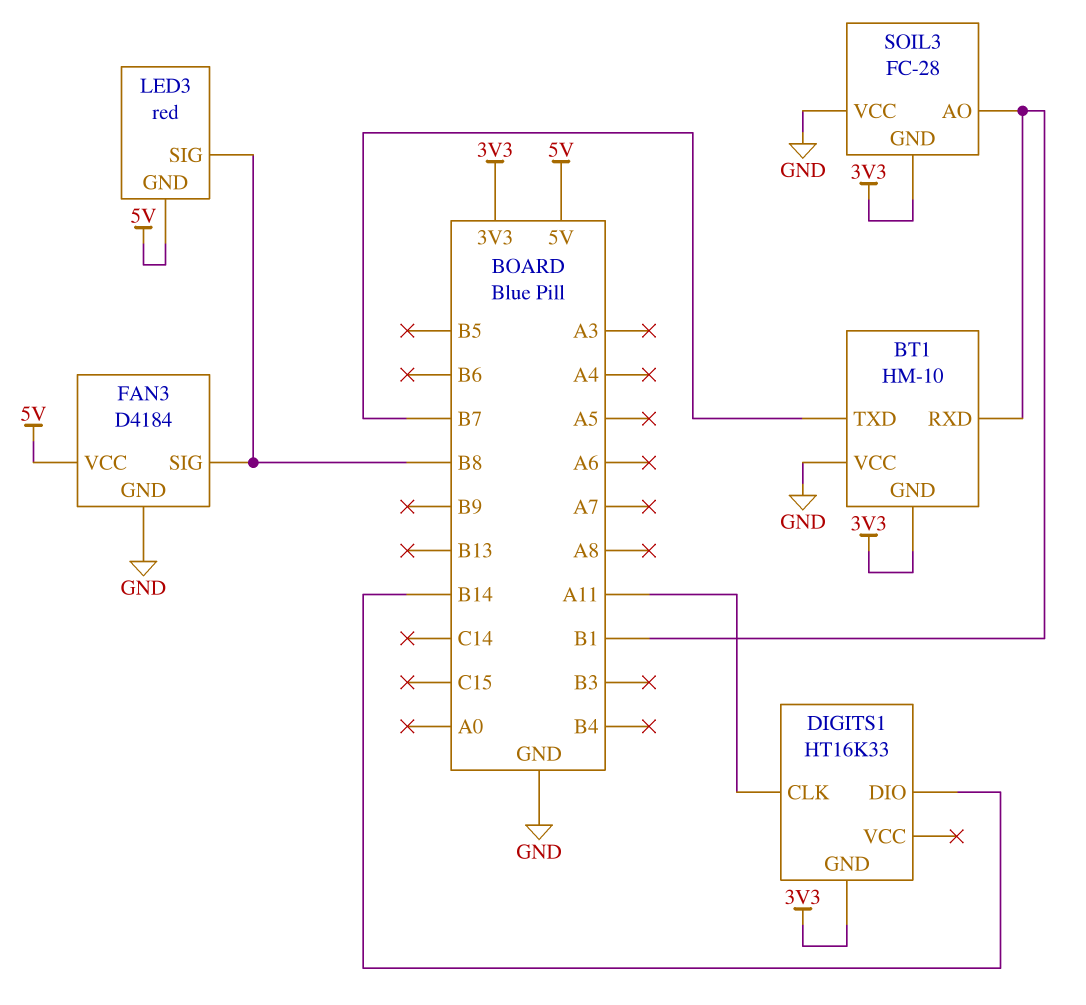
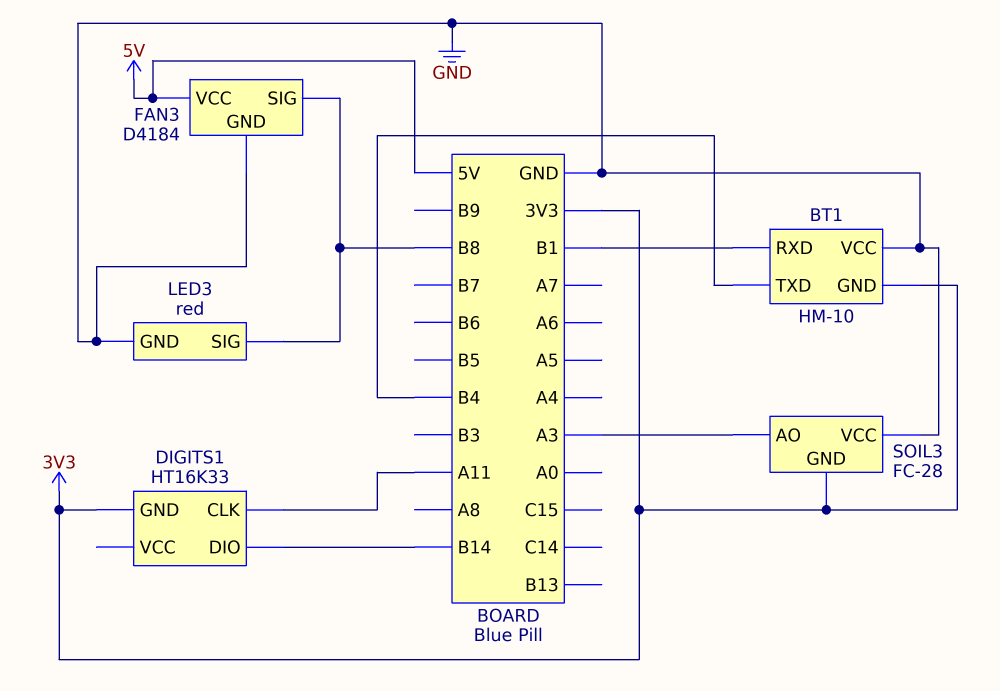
BT1 pin TXD: B7 -> B4
LED3 pin GND: 5V -> GND
SOIL3 pin AO: B1 -> A3

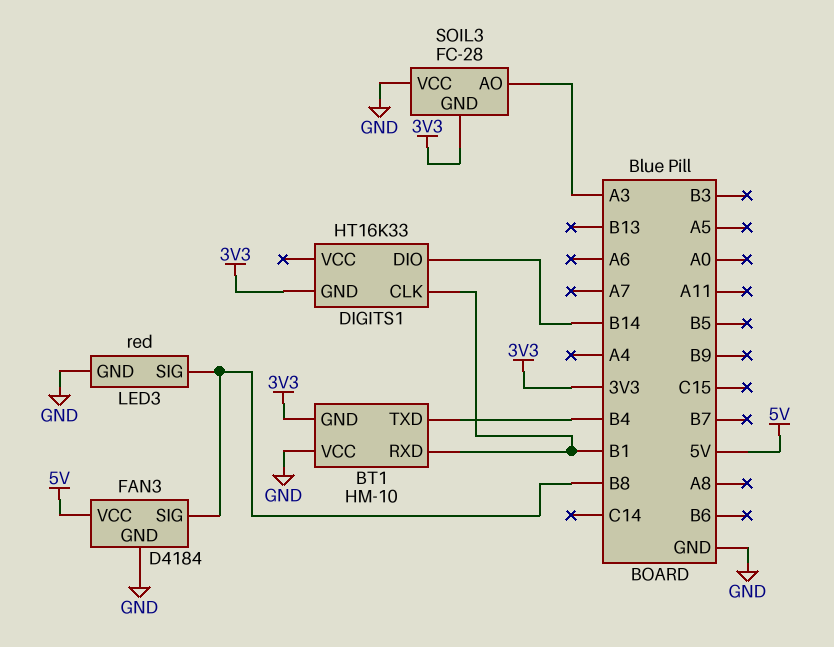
DIGITS1 pin CLK: A11 -> B1

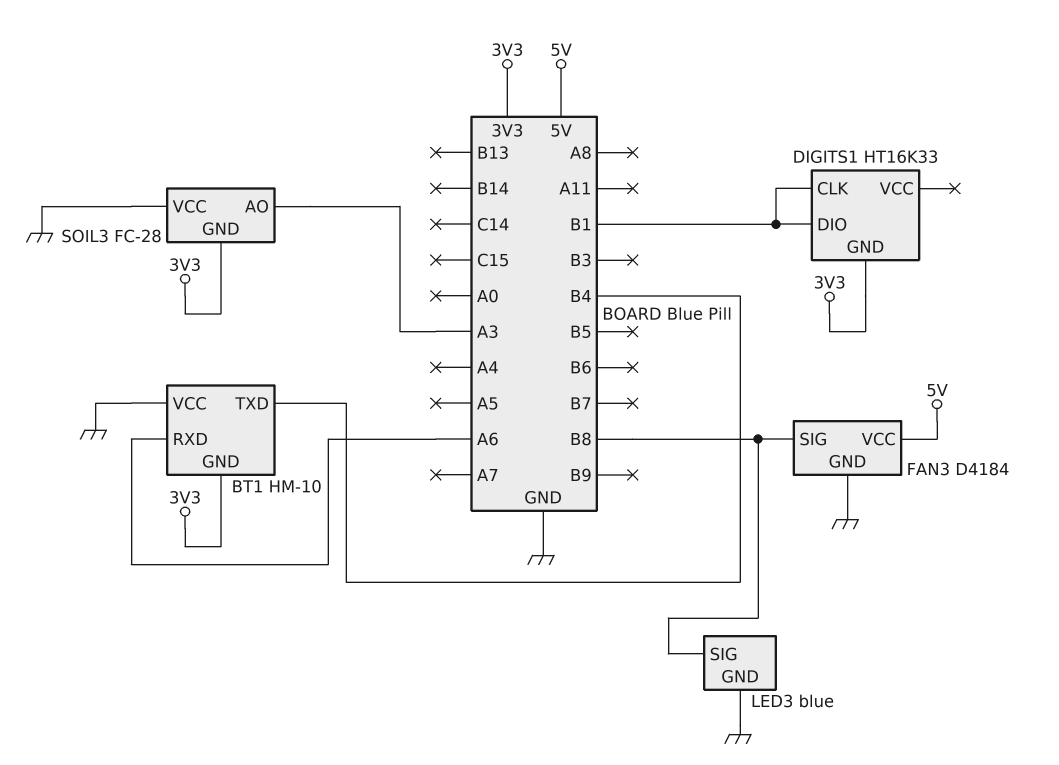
BT1 pin RXD: B1 -> A6
DIGITS1 pin DIO: B14 -> B1
LED3: red -> blue

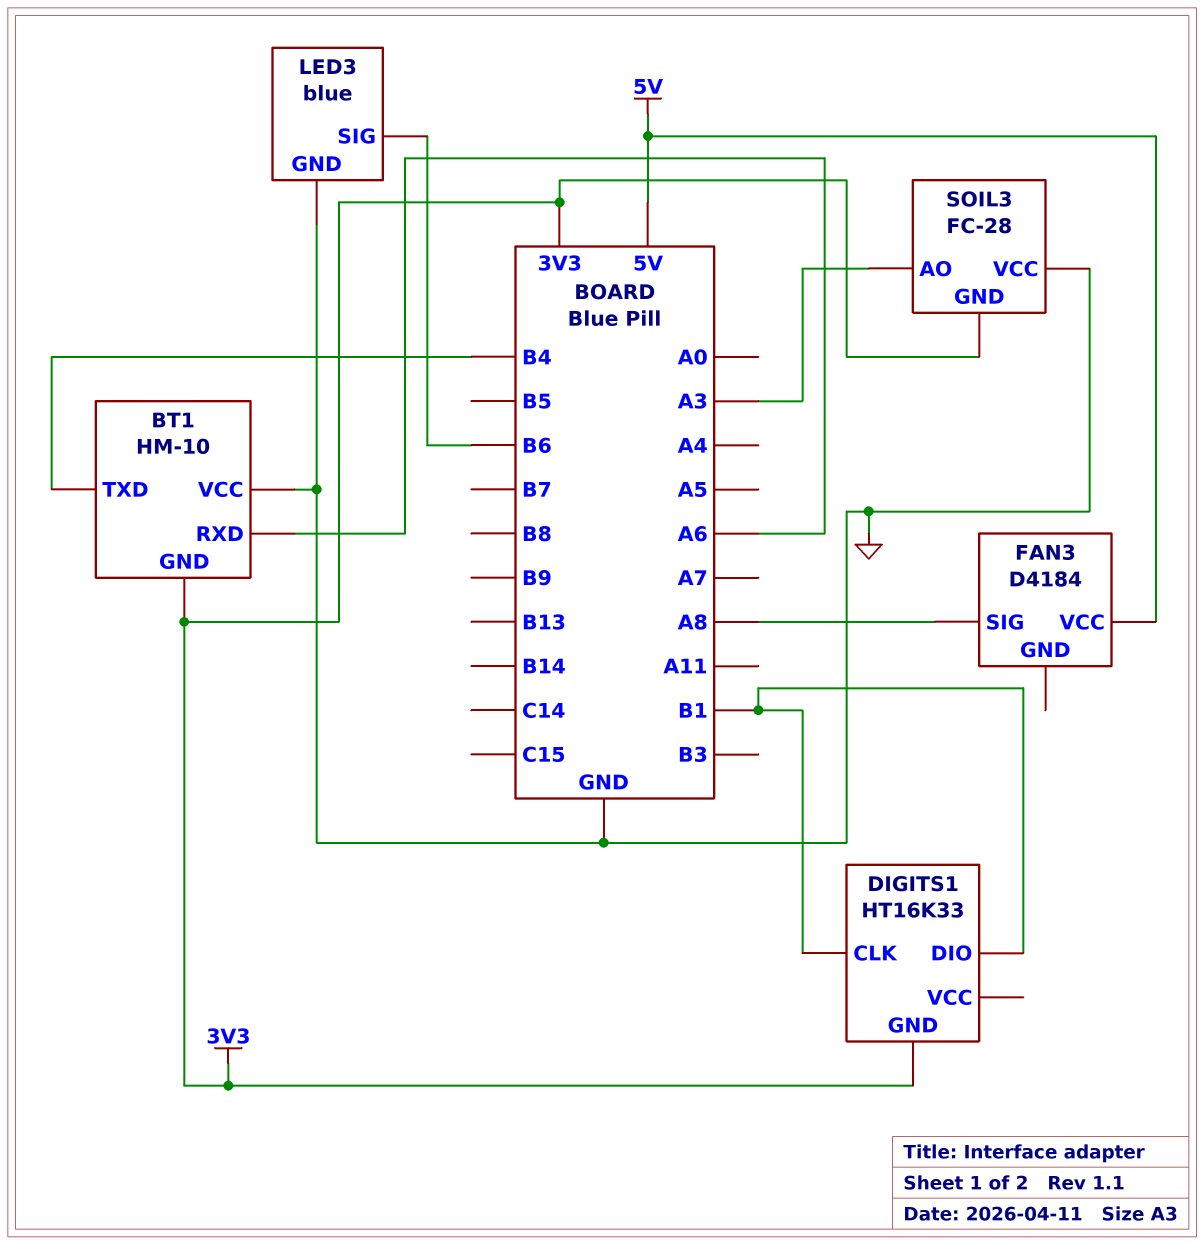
FAN3 pin GND: GND -> none
FAN3 pin SIG: B8 -> A8
LED3 pin SIG: B8 -> B6

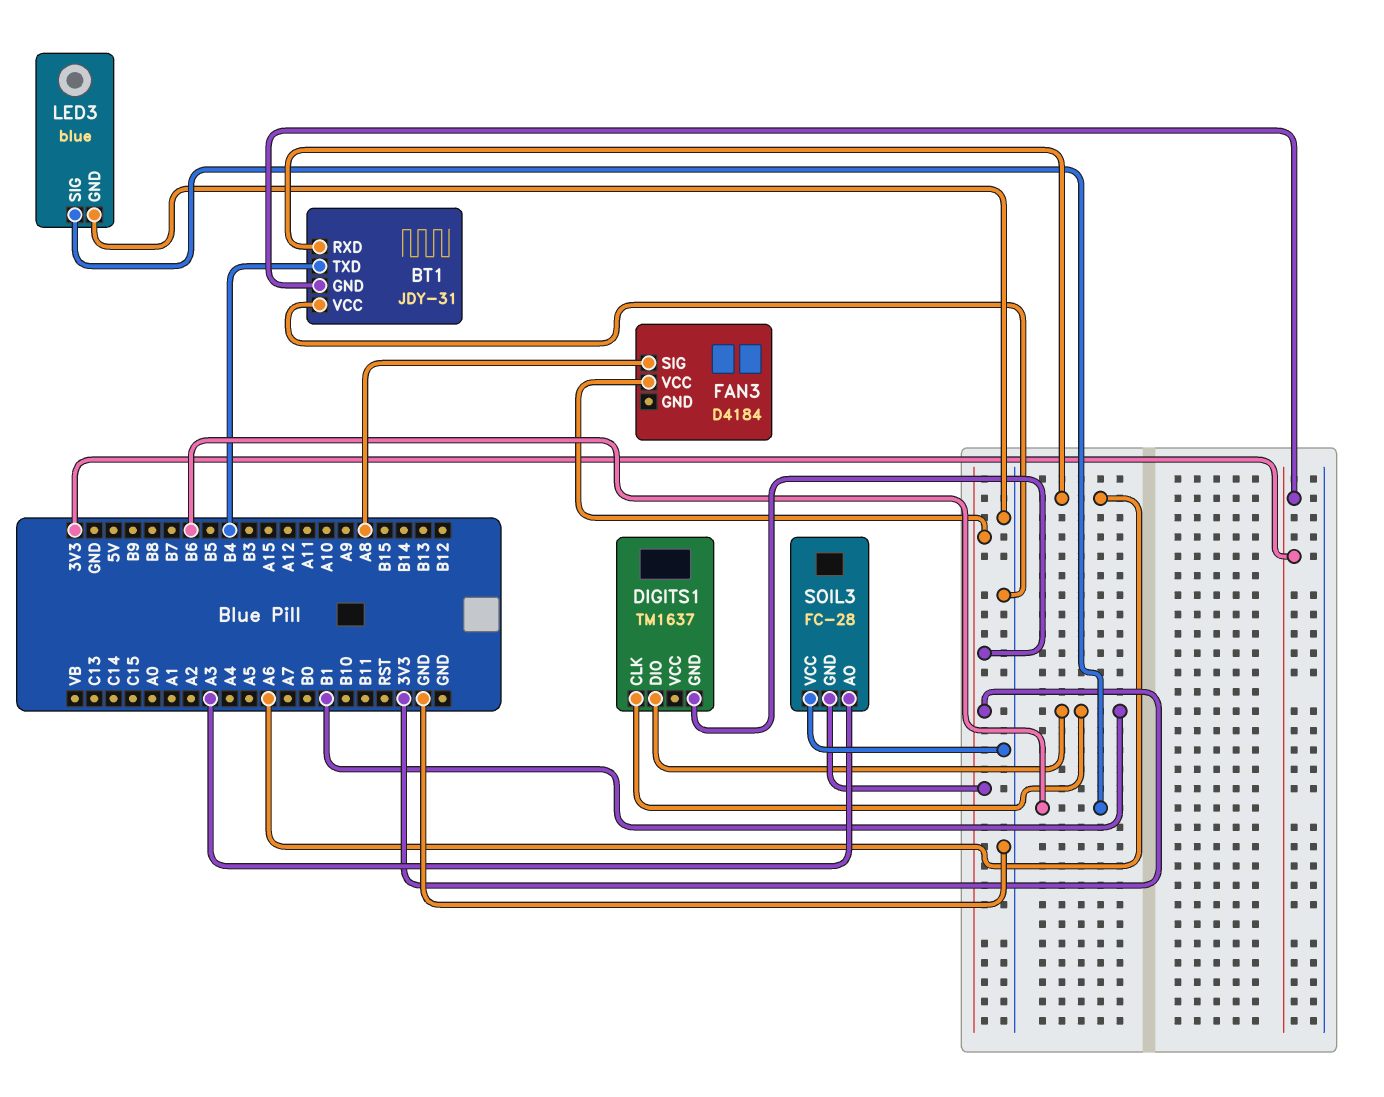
BT1: HM-10 -> JDY-31
DIGITS1: HT16K33 -> TM1637
FAN3 pin VCC: 5V -> 3V3

